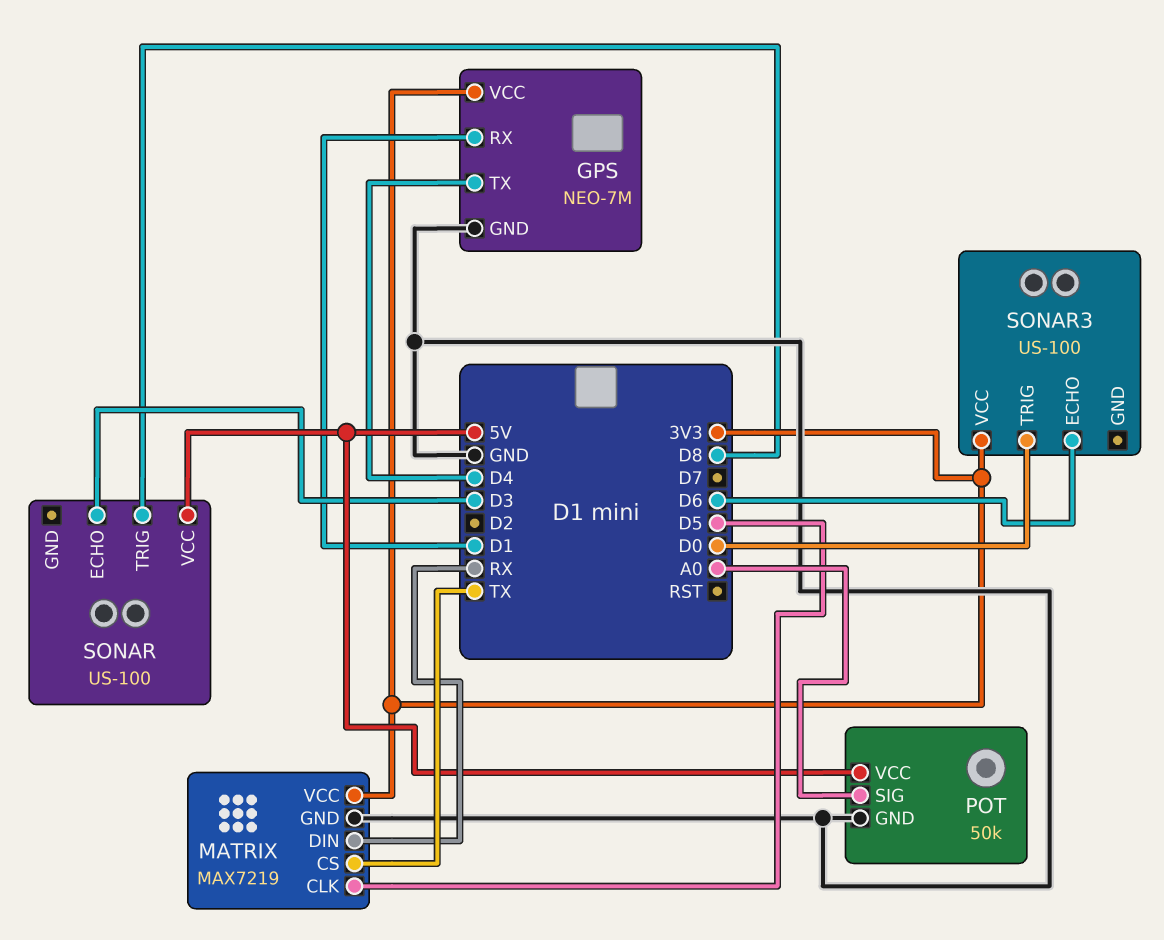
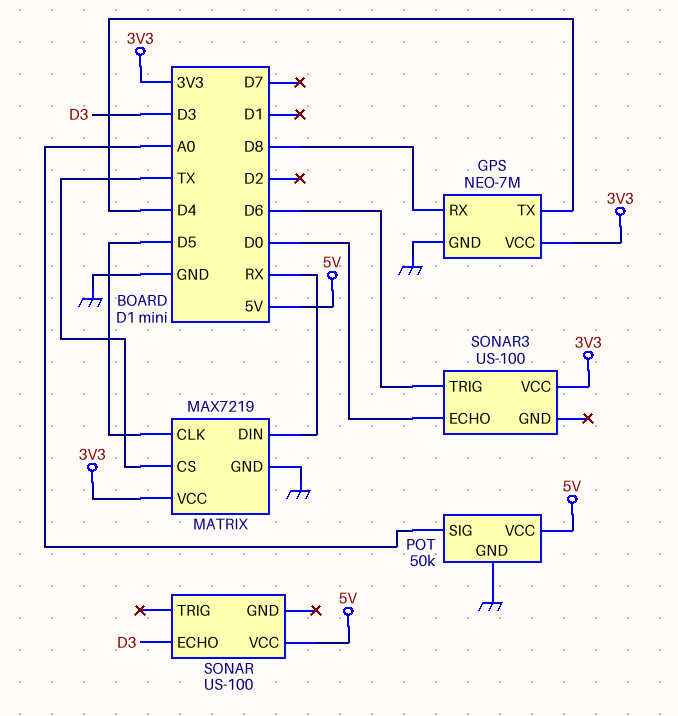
GPS pin RX: D1 -> D8
SONAR pin TRIG: D8 -> none
SONAR3 pin ECHO: D6 -> D0
SONAR3 pin TRIG: D0 -> D6

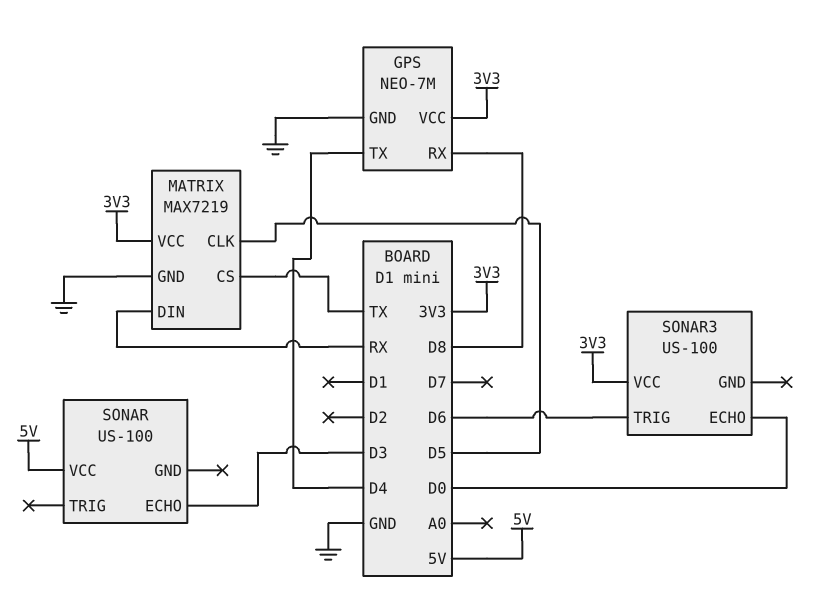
POT: 50k -> none
POT pin GND: GND -> none
POT pin SIG: A0 -> none
POT pin VCC: 5V -> none

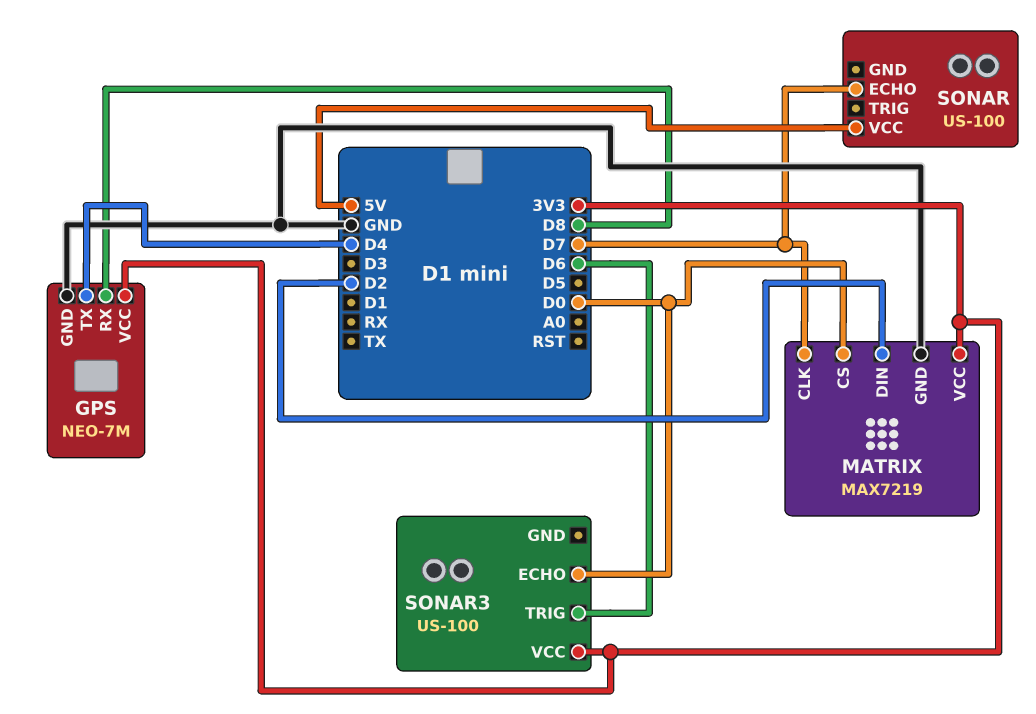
MATRIX pin CLK: D5 -> D7
MATRIX pin CS: TX -> D0
MATRIX pin DIN: RX -> D2
SONAR pin ECHO: D3 -> D7

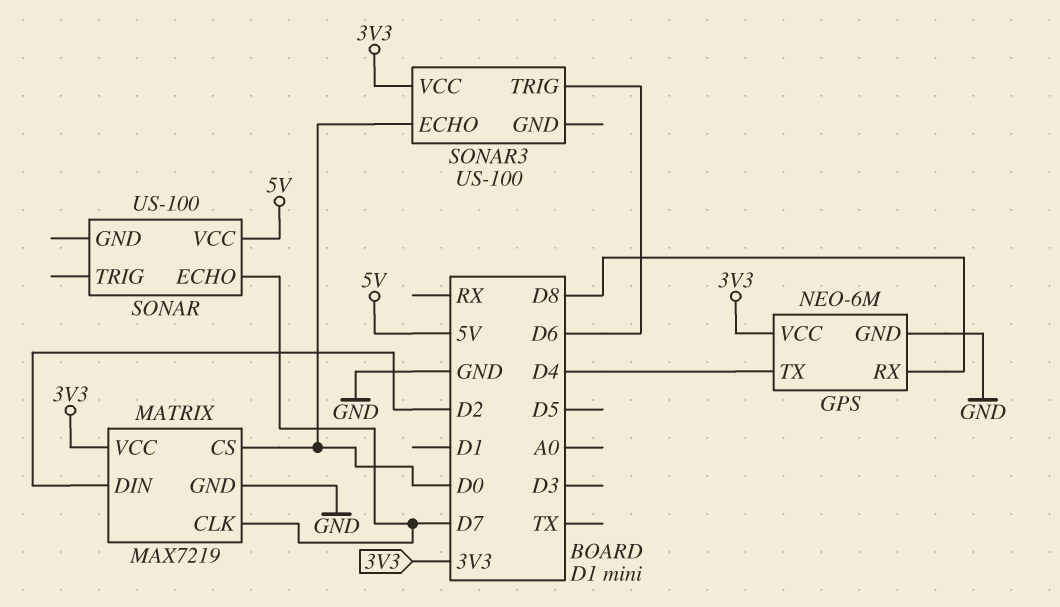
GPS: NEO-7M -> NEO-6M

